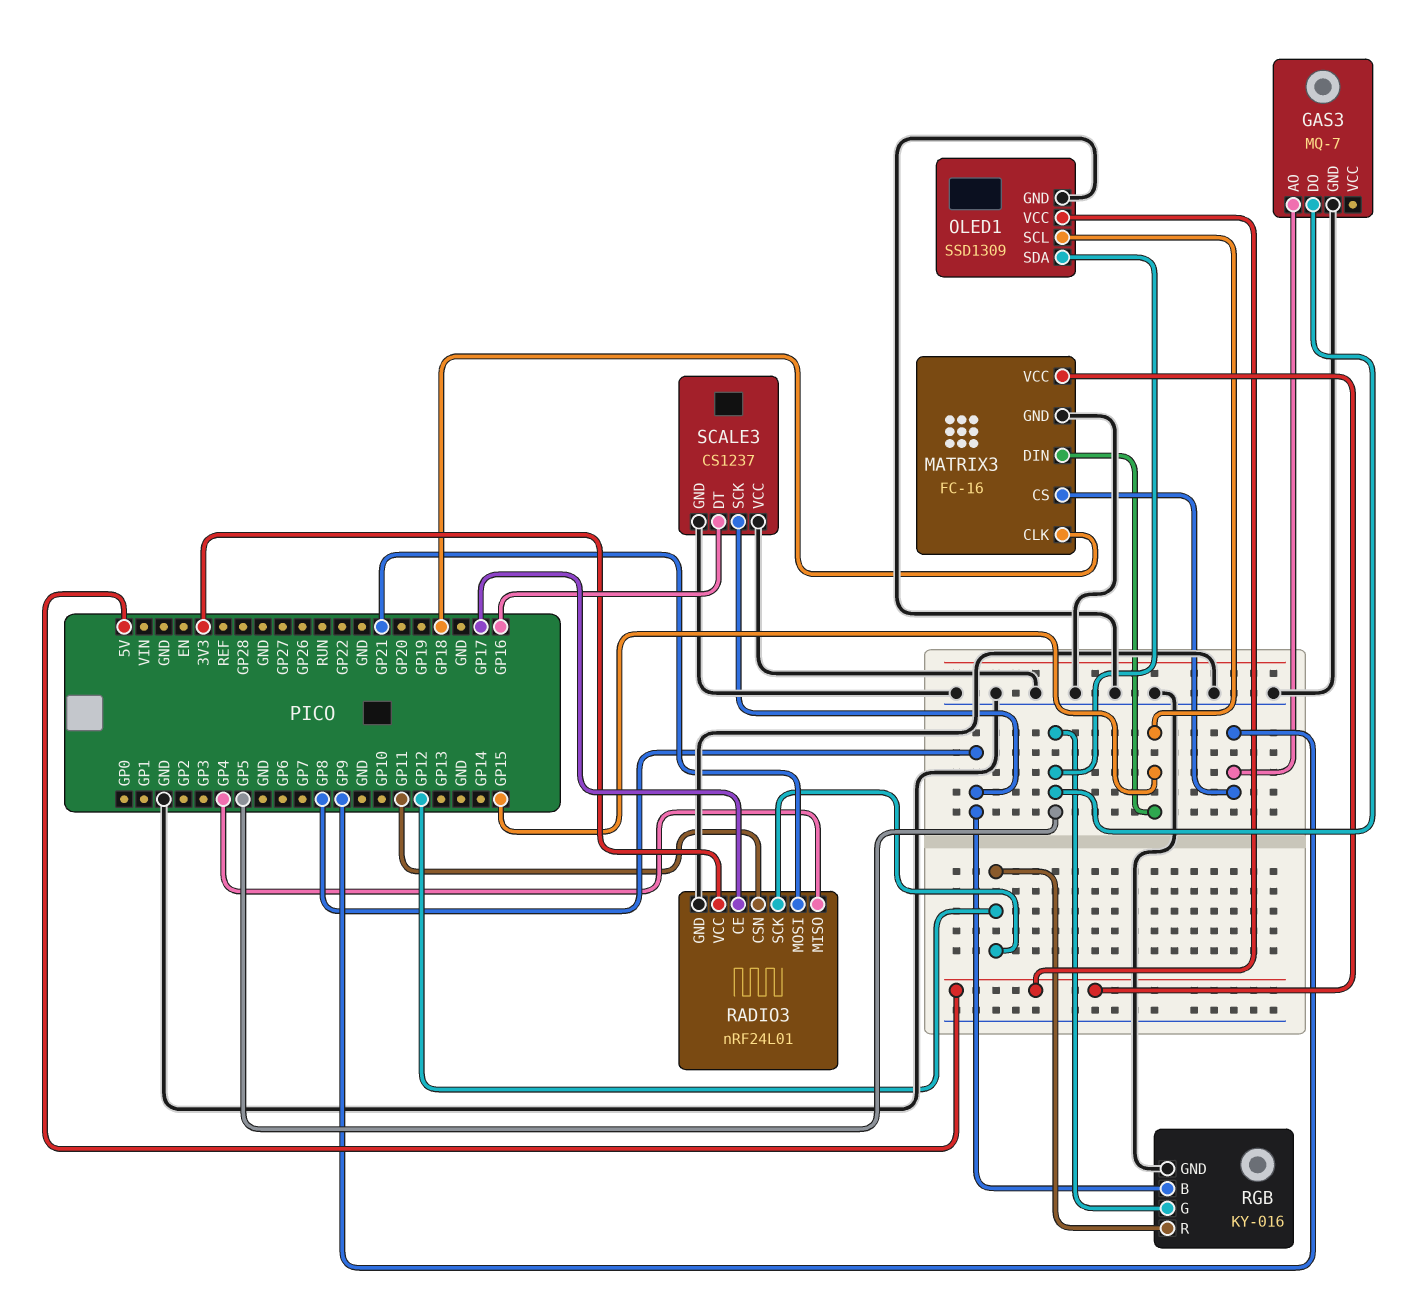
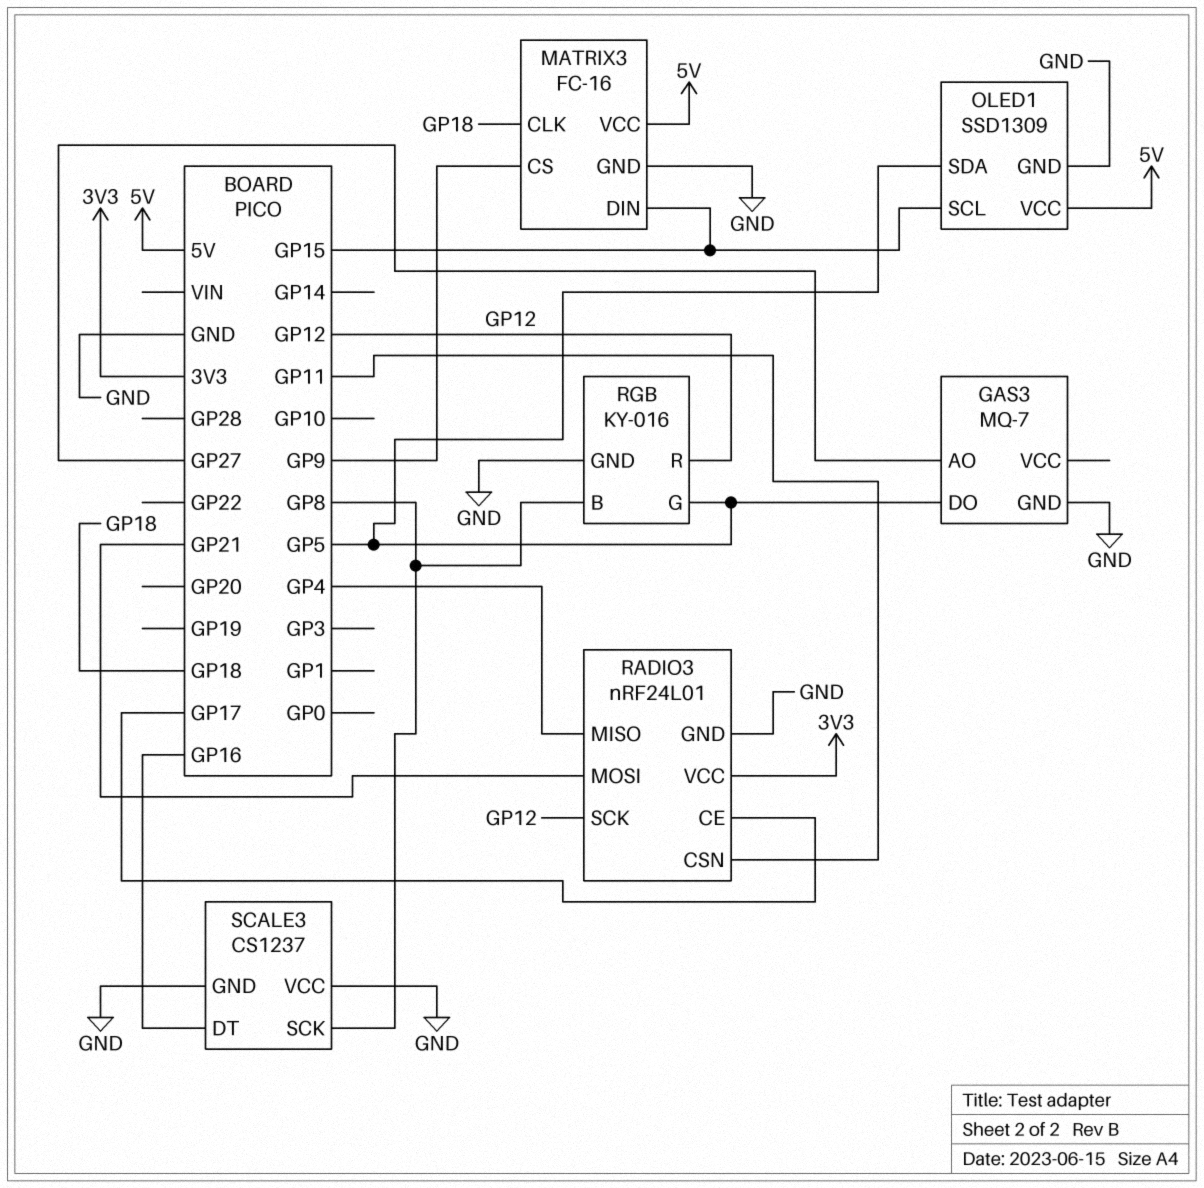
GAS3 pin AO: GP9 -> GP27

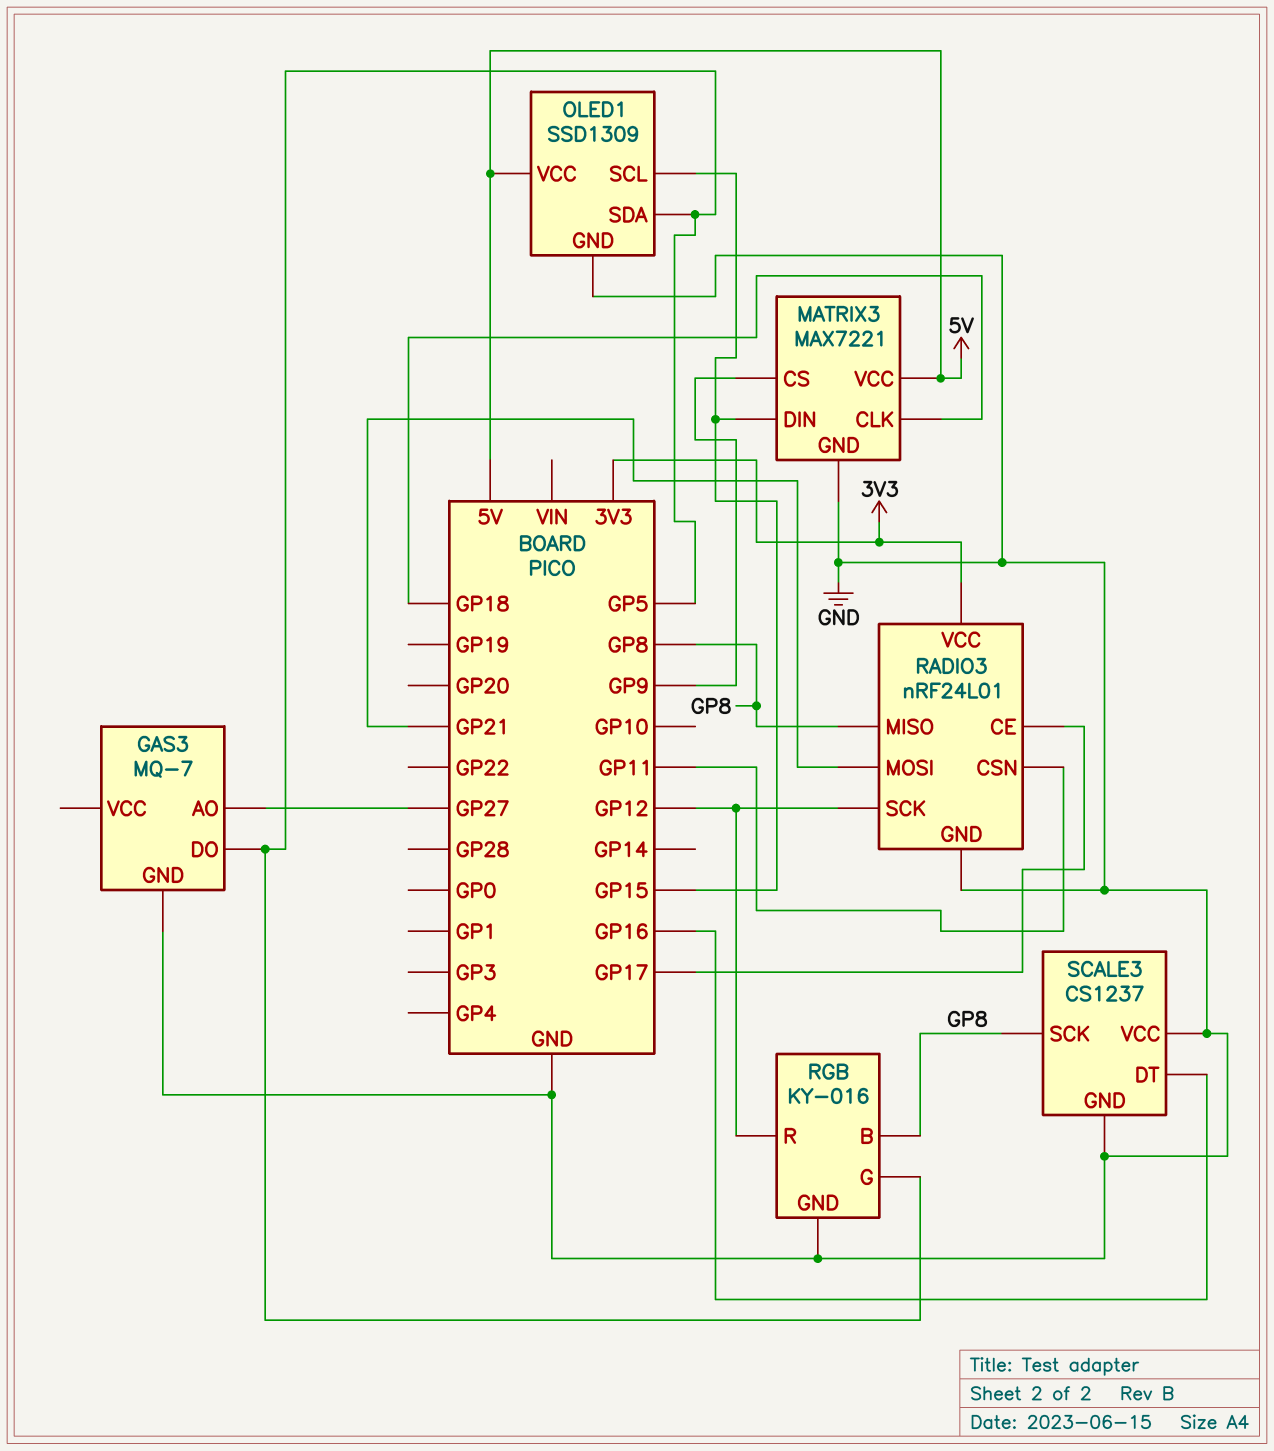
MATRIX3: FC-16 -> MAX7221
RADIO3 pin MISO: GP4 -> GP8

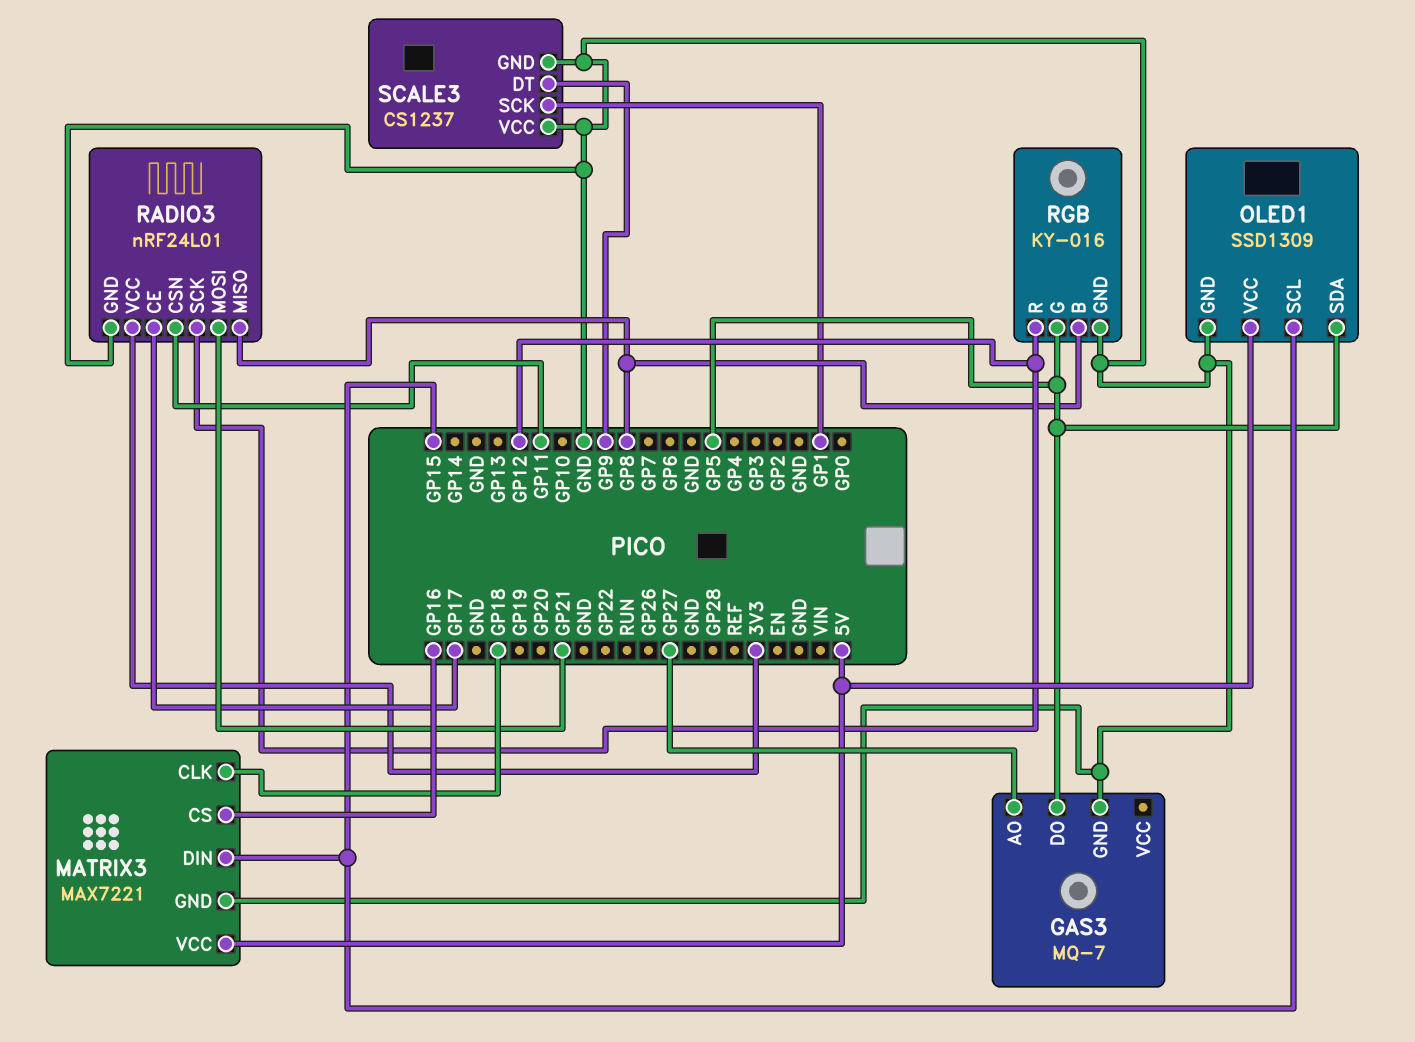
MATRIX3 pin CS: GP9 -> GP16
SCALE3 pin DT: GP16 -> GP9
SCALE3 pin SCK: GP8 -> GP1

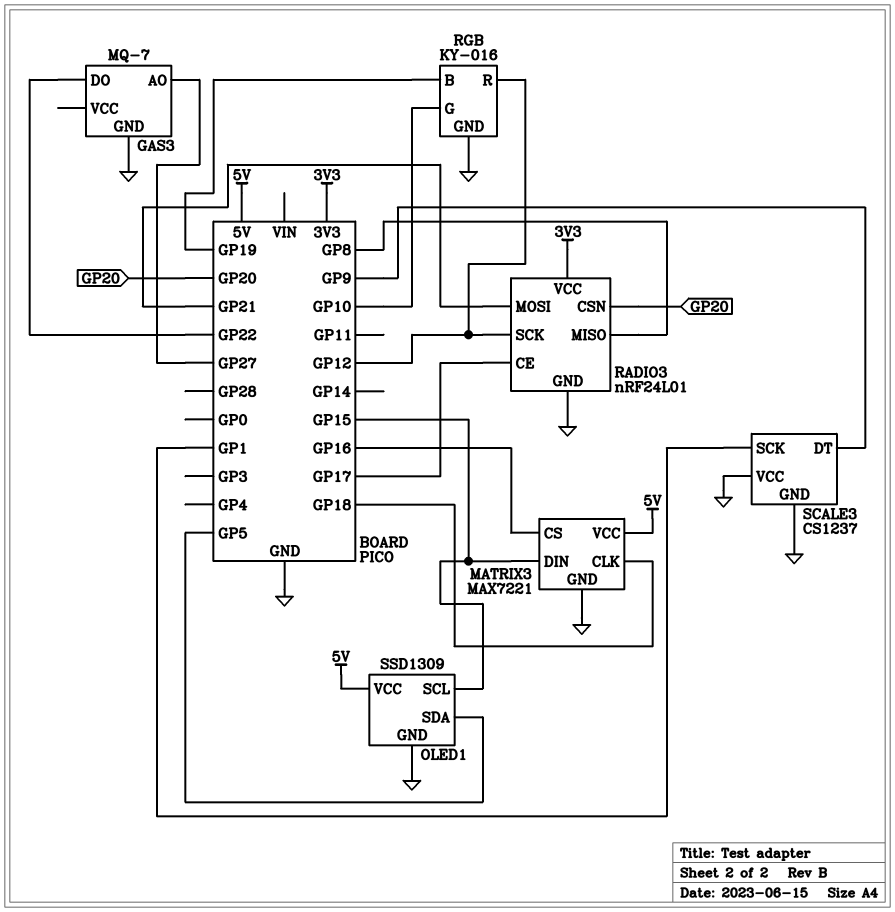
GAS3 pin DO: GP5 -> GP22
RADIO3 pin CSN: GP11 -> GP20
RGB pin B: GP8 -> GP19
RGB pin G: GP5 -> GP10

